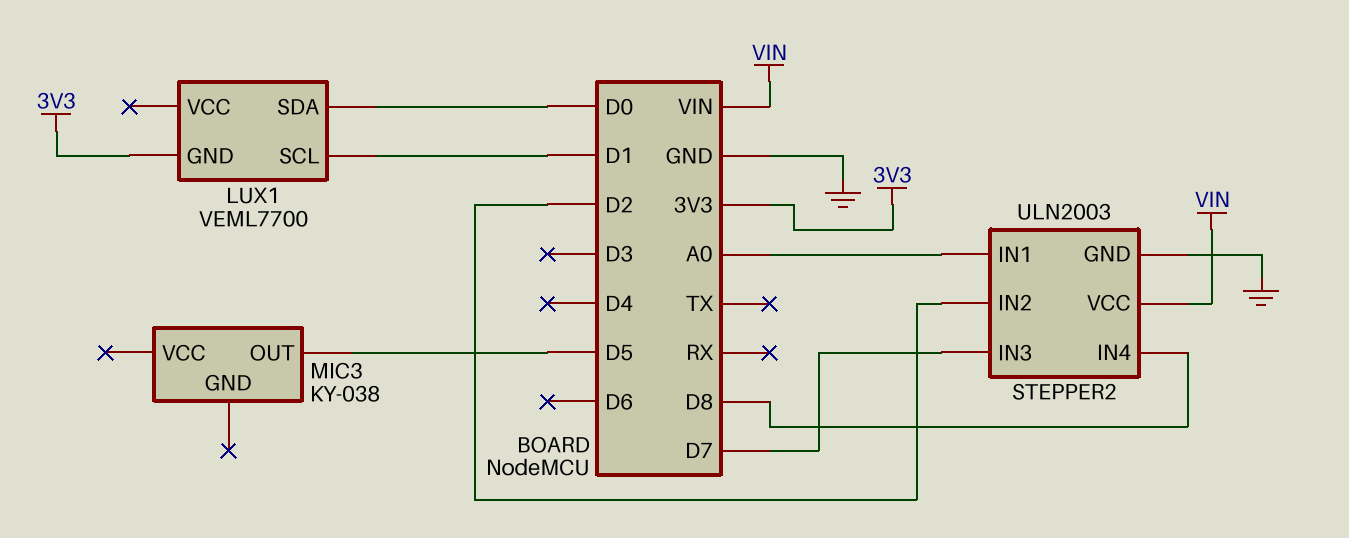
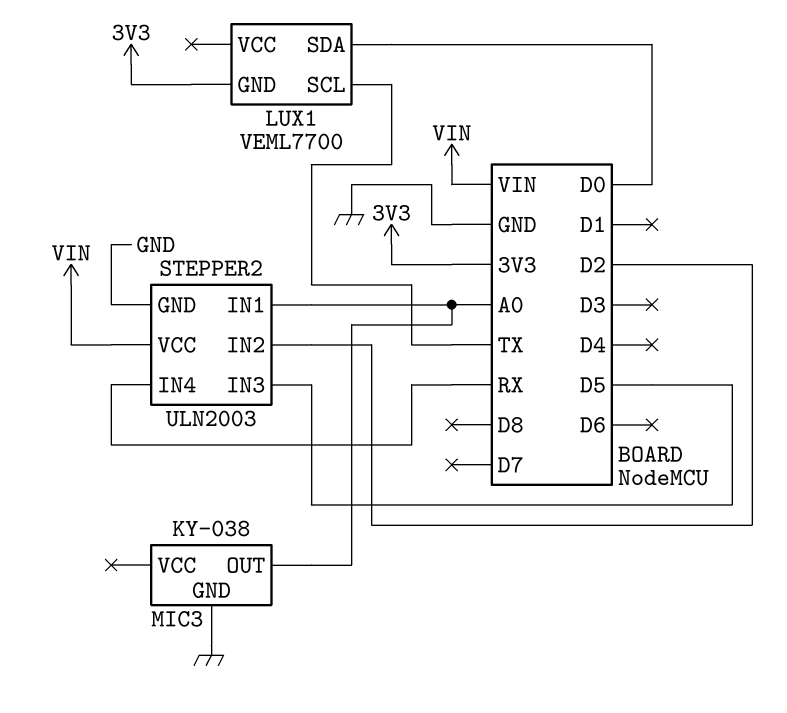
LUX1 pin SCL: D1 -> TX
MIC3 pin GND: none -> GND
MIC3 pin OUT: D5 -> A0
STEPPER2 pin IN3: D7 -> D5
STEPPER2 pin IN4: D8 -> RX

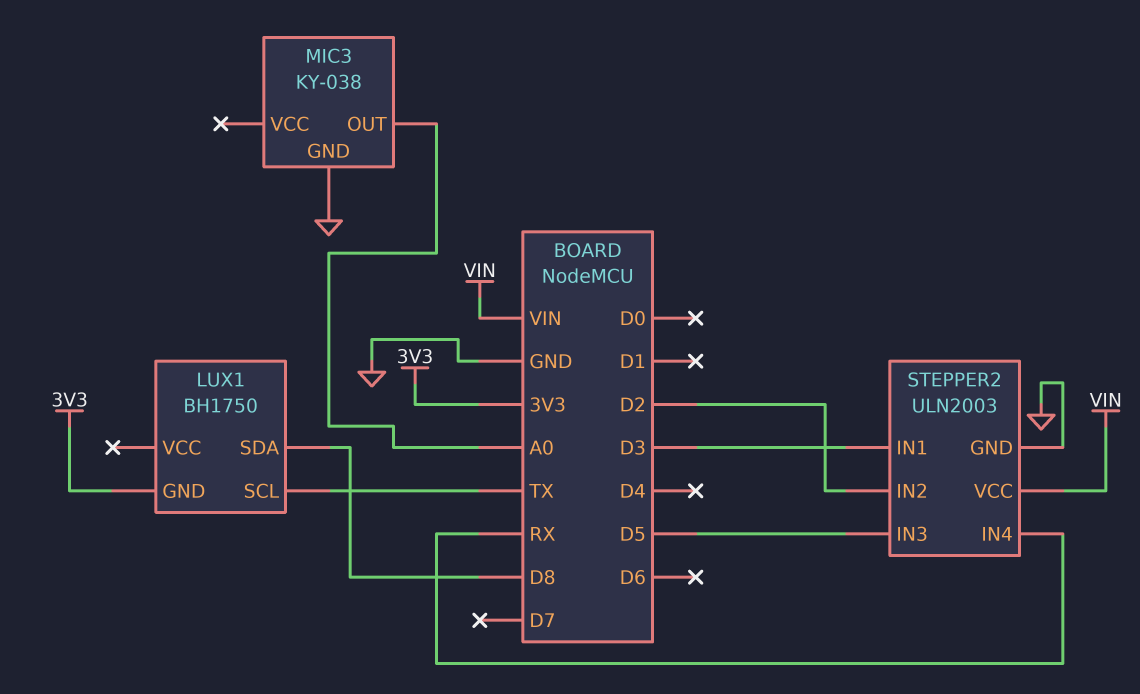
LUX1: VEML7700 -> BH1750
LUX1 pin SDA: D0 -> D8
STEPPER2 pin IN1: A0 -> D3

